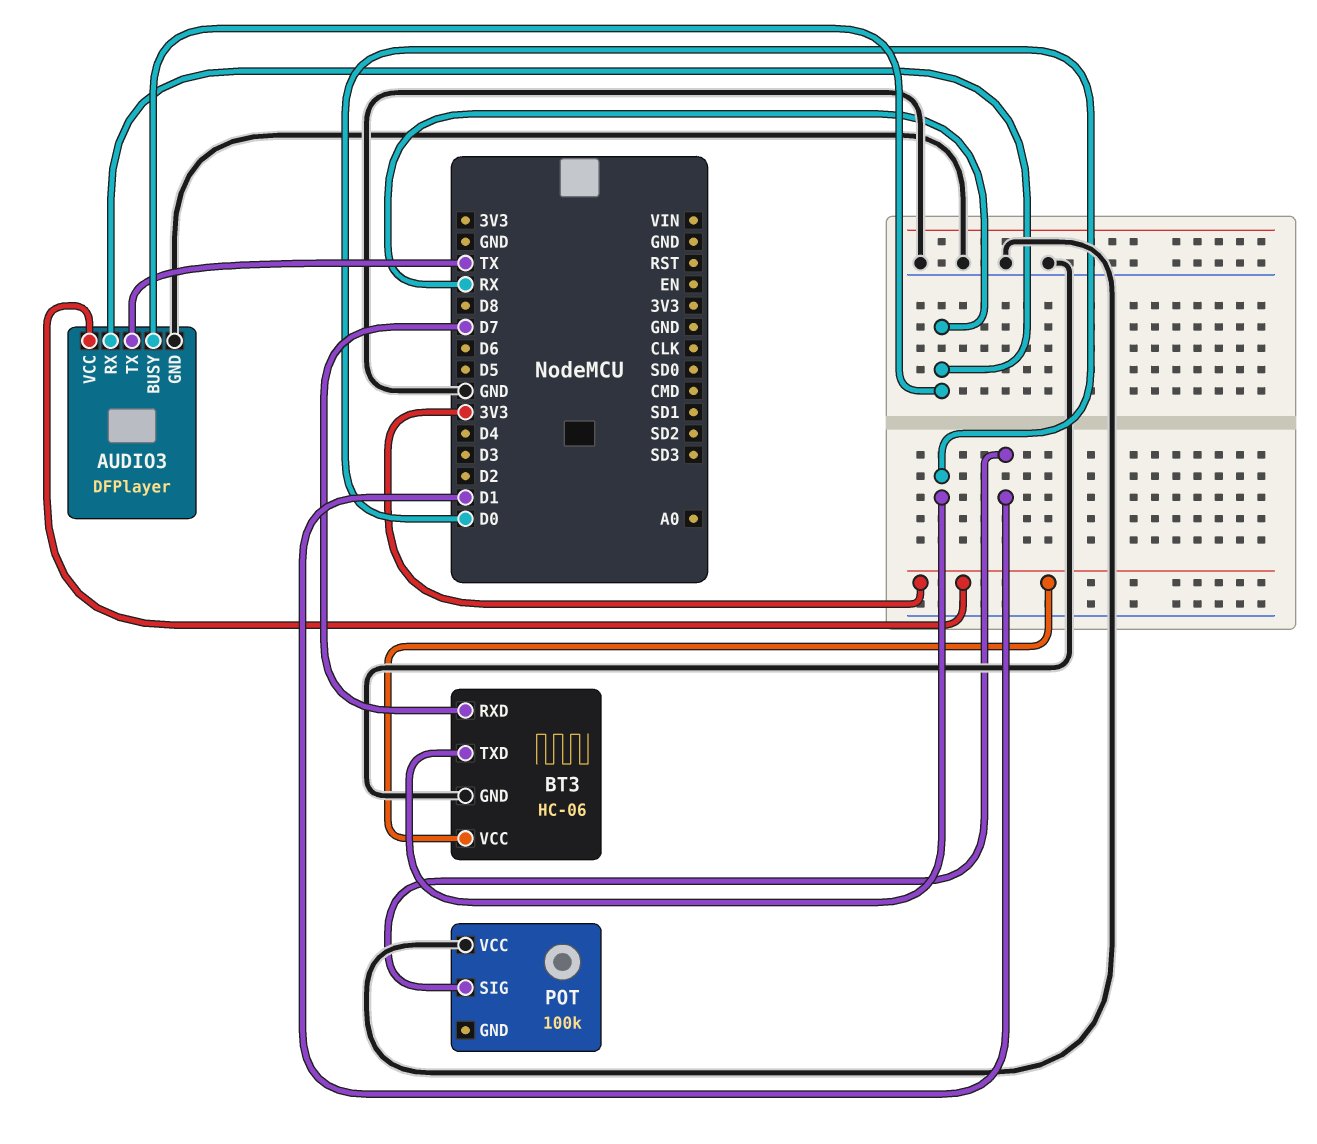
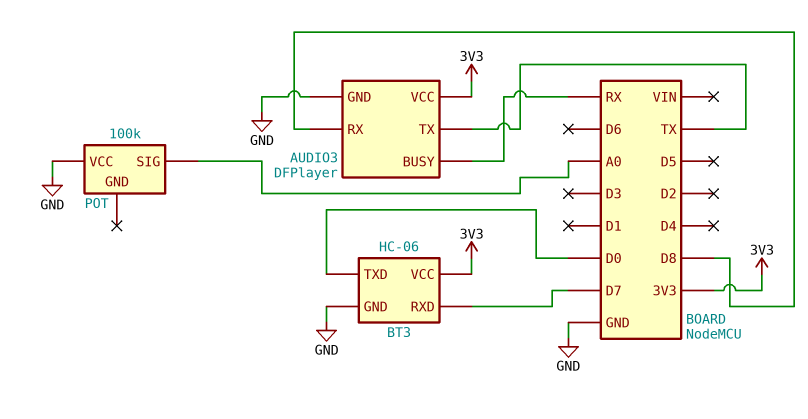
AUDIO3 pin RX: RX -> D8
POT pin SIG: D1 -> A0

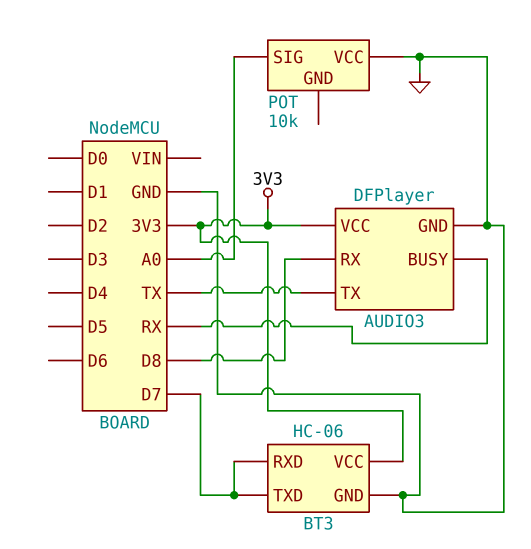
BT3 pin TXD: D0 -> D7
POT: 100k -> 10k

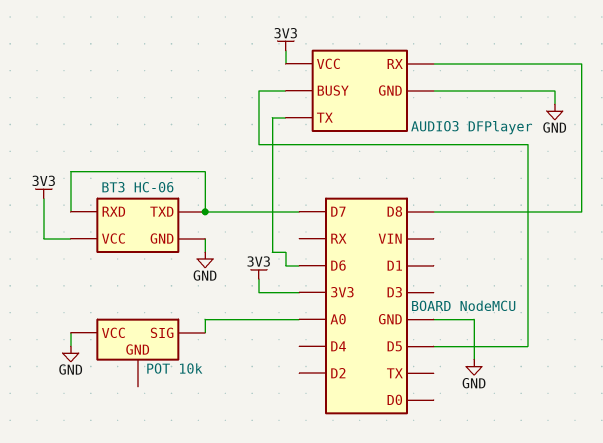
AUDIO3 pin BUSY: RX -> D5
AUDIO3 pin TX: TX -> D6

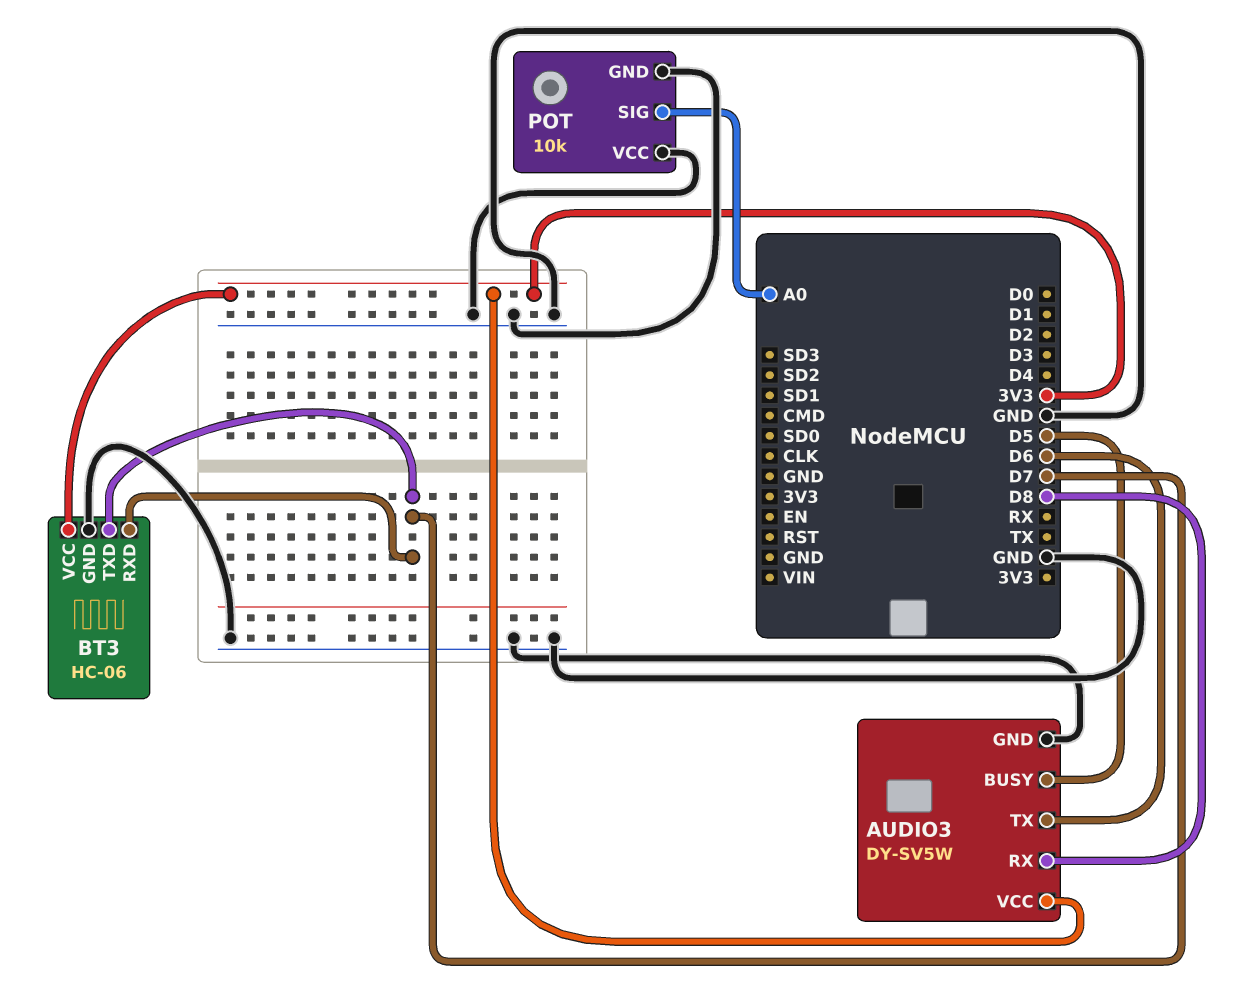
AUDIO3: DFPlayer -> DY-SV5W
POT pin GND: none -> GND

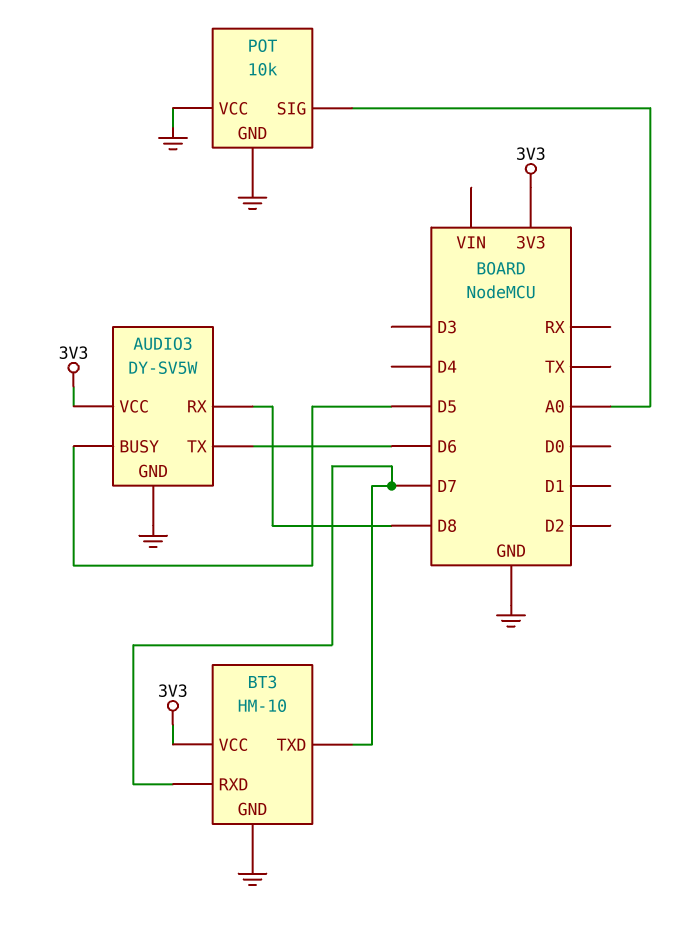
BT3: HC-06 -> HM-10

